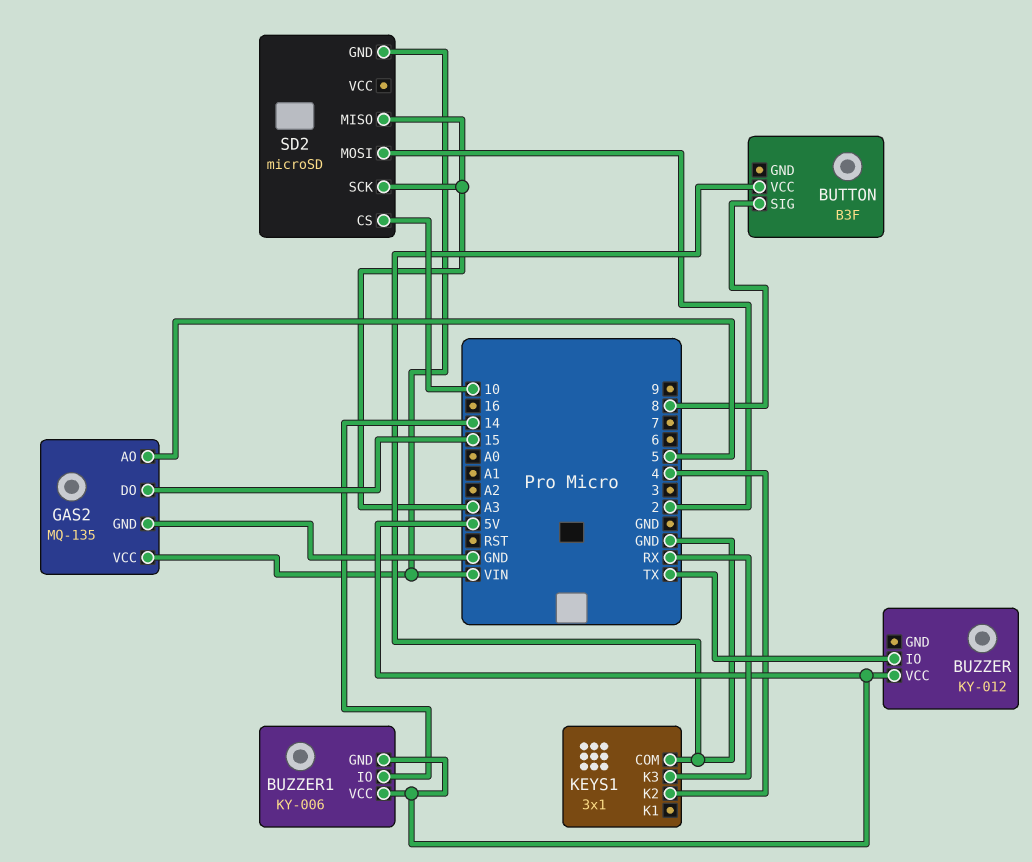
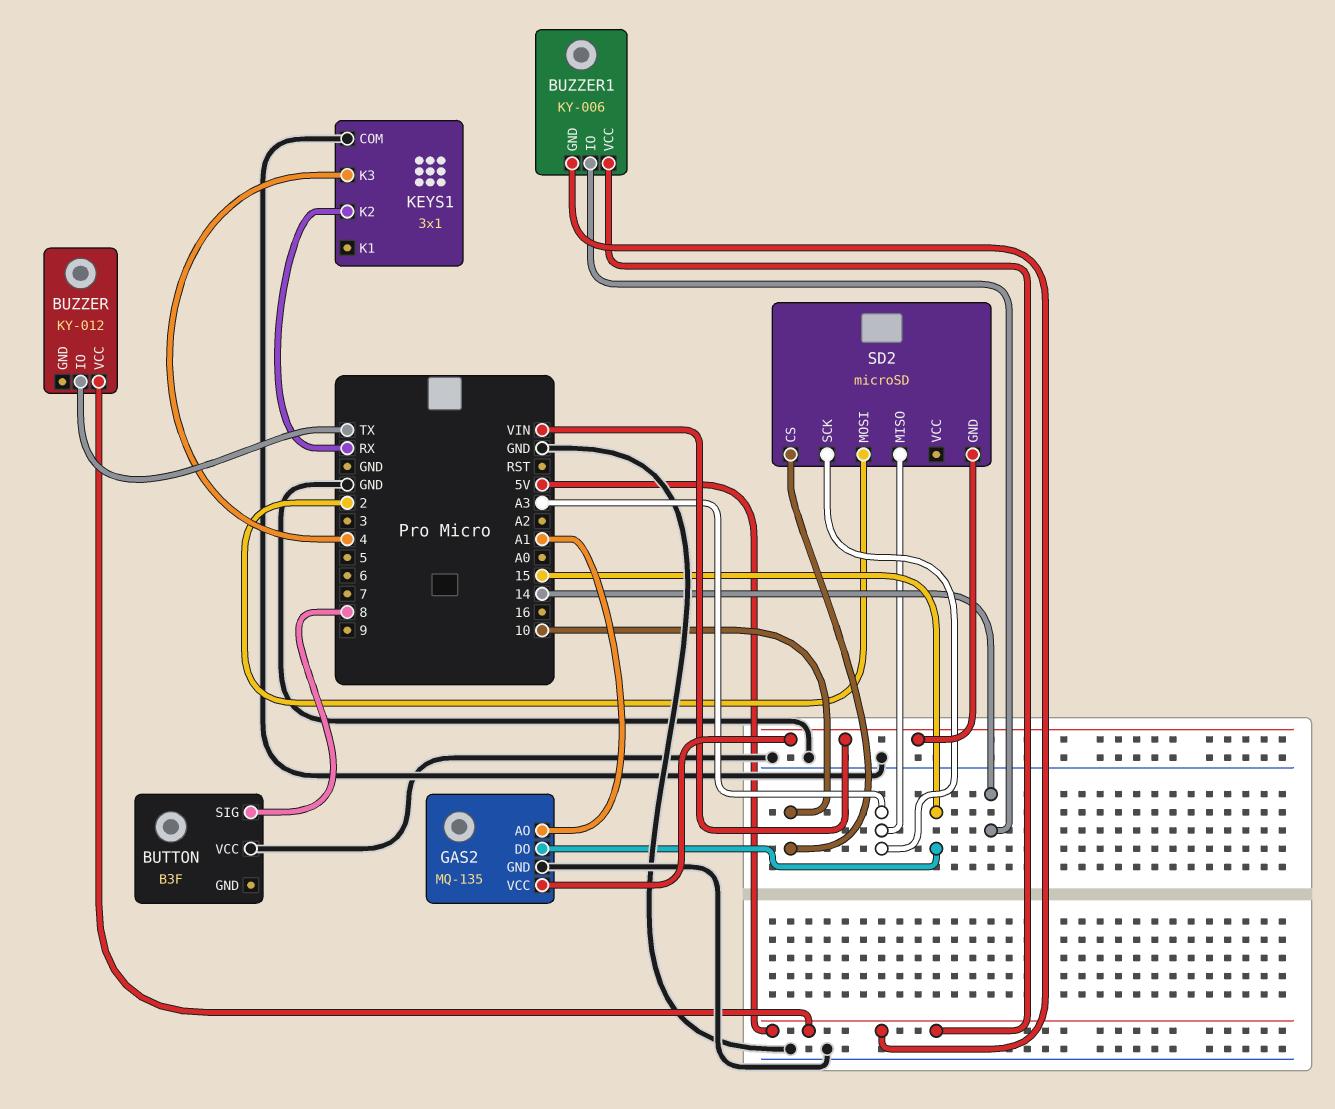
GAS2 pin AO: 5 -> A1
KEYS1 pin K2: 4 -> RX
KEYS1 pin K3: RX -> 4

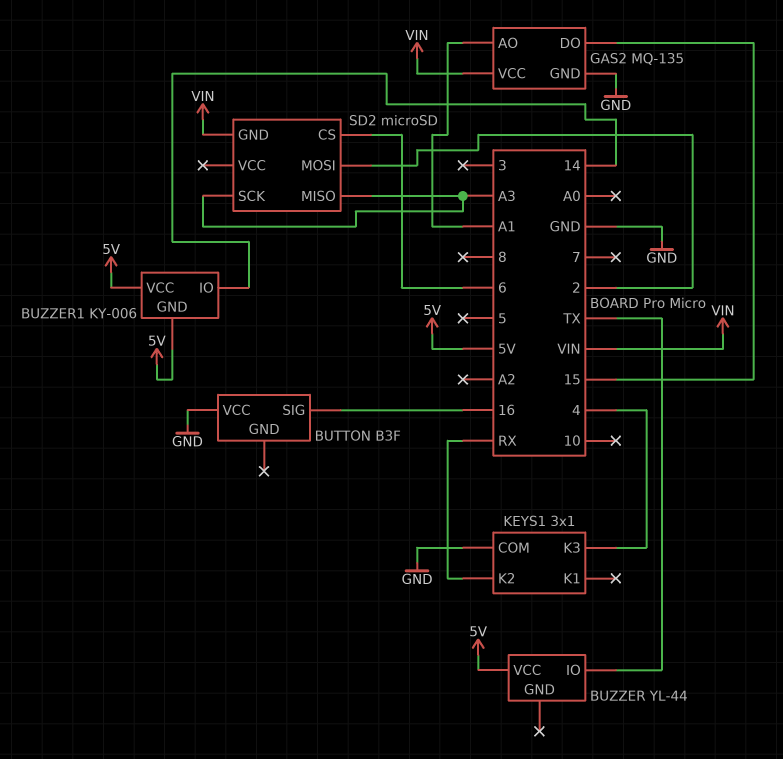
BUTTON pin SIG: 8 -> 16
BUZZER: KY-012 -> YL-44
SD2 pin CS: 10 -> 6

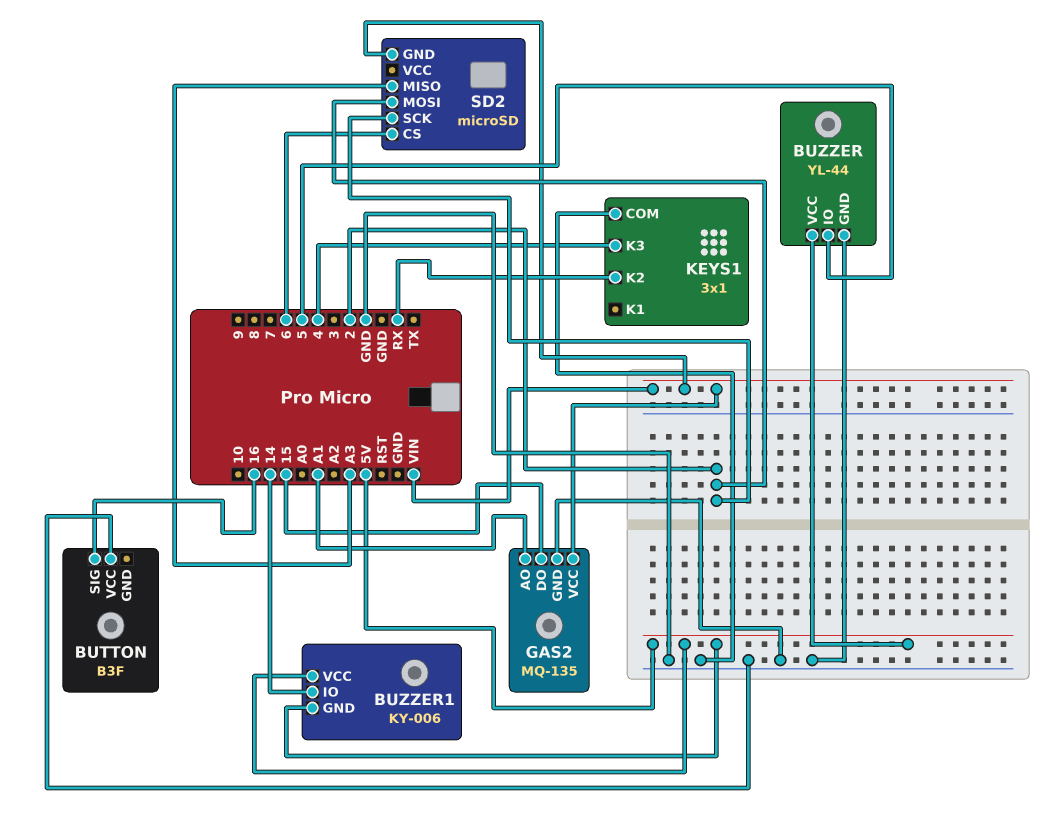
BUZZER pin GND: none -> GND
BUZZER pin IO: TX -> 5
SD2 pin SCK: A3 -> 2

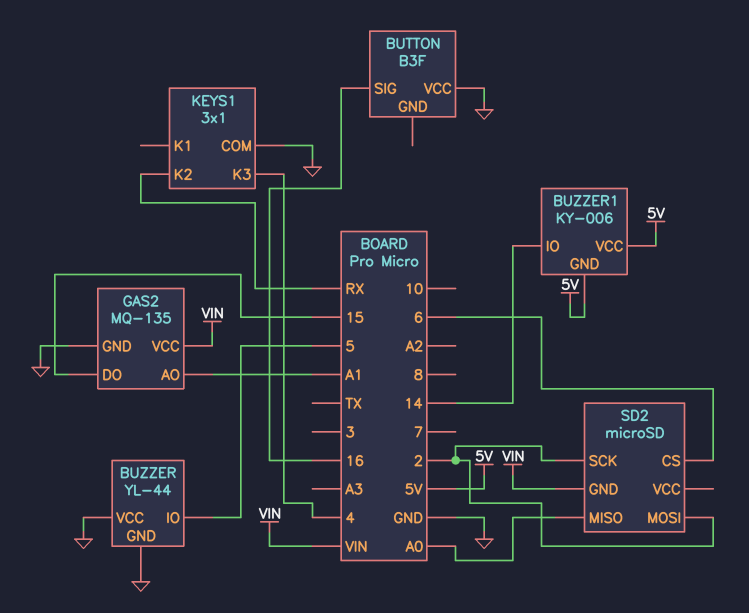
BUZZER pin VCC: 5V -> GND
SD2 pin MISO: A3 -> A0

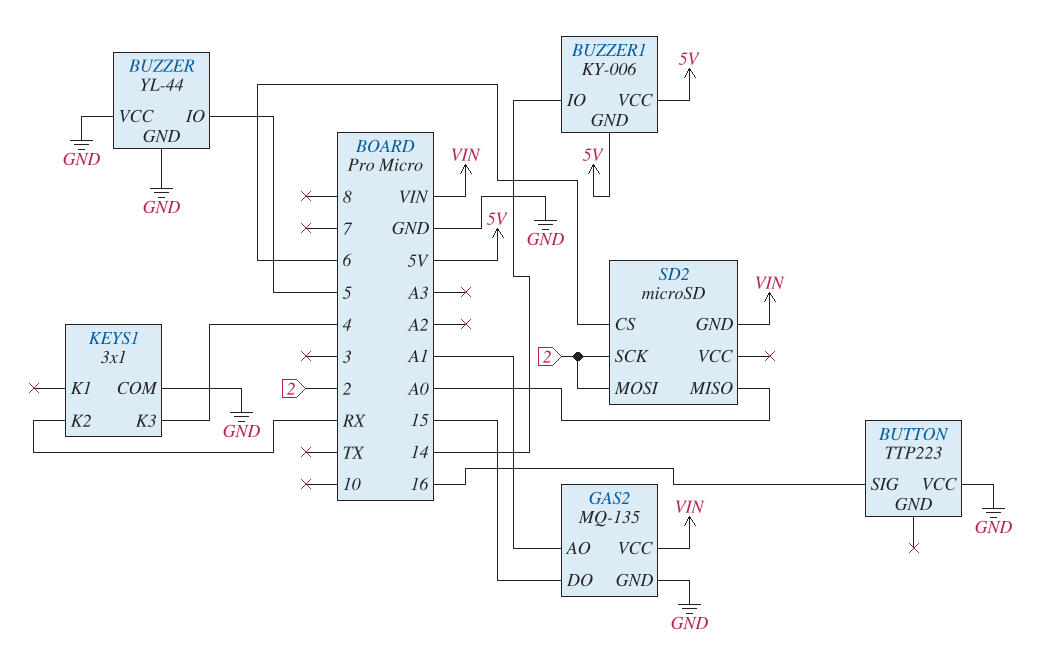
BUTTON: B3F -> TTP223

